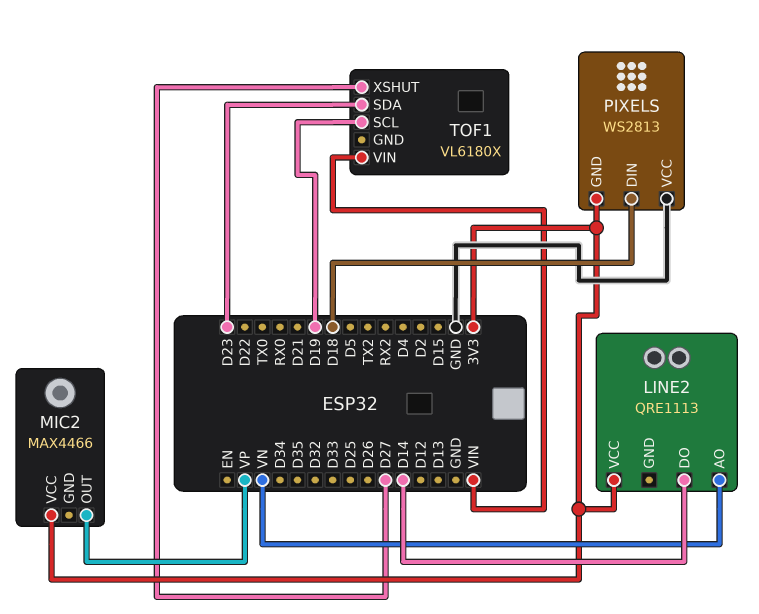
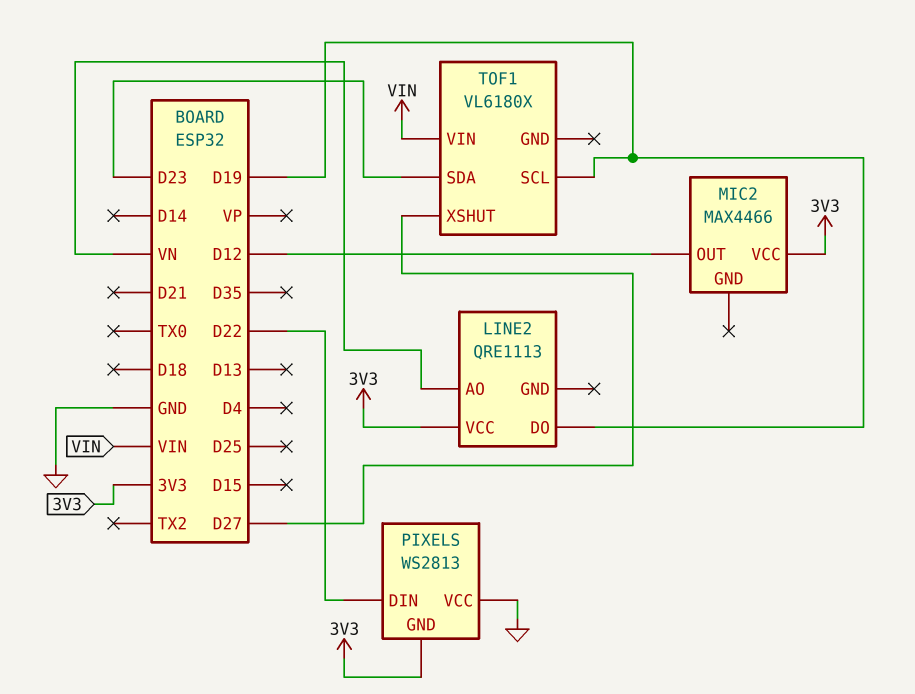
LINE2 pin DO: D14 -> D19
MIC2 pin OUT: VP -> D12
PIXELS pin DIN: D18 -> D22

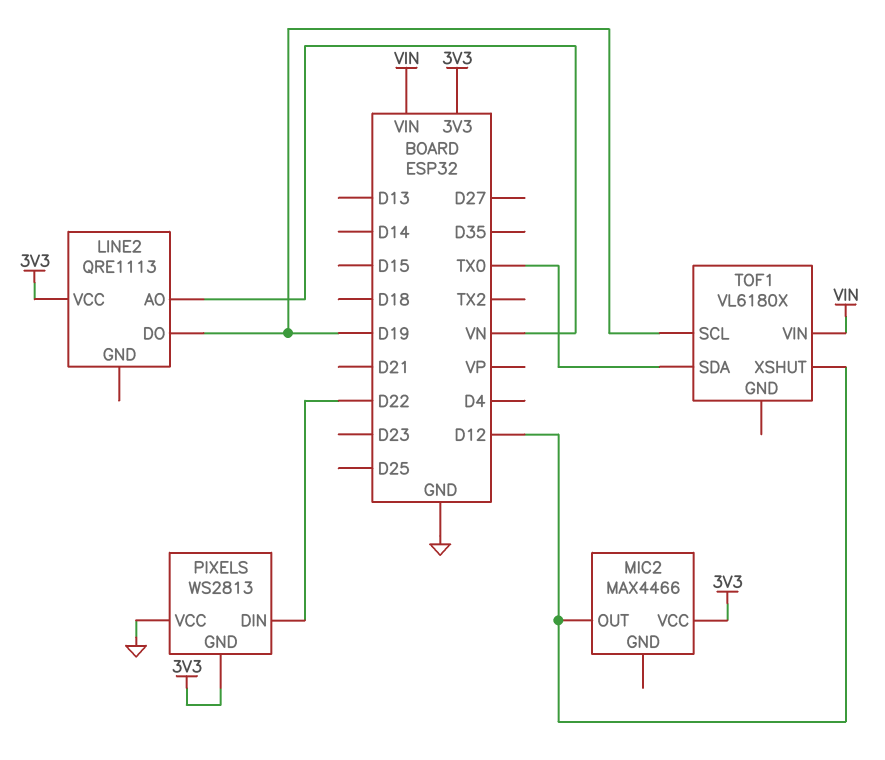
TOF1 pin SDA: D23 -> TX0
TOF1 pin XSHUT: D27 -> D12

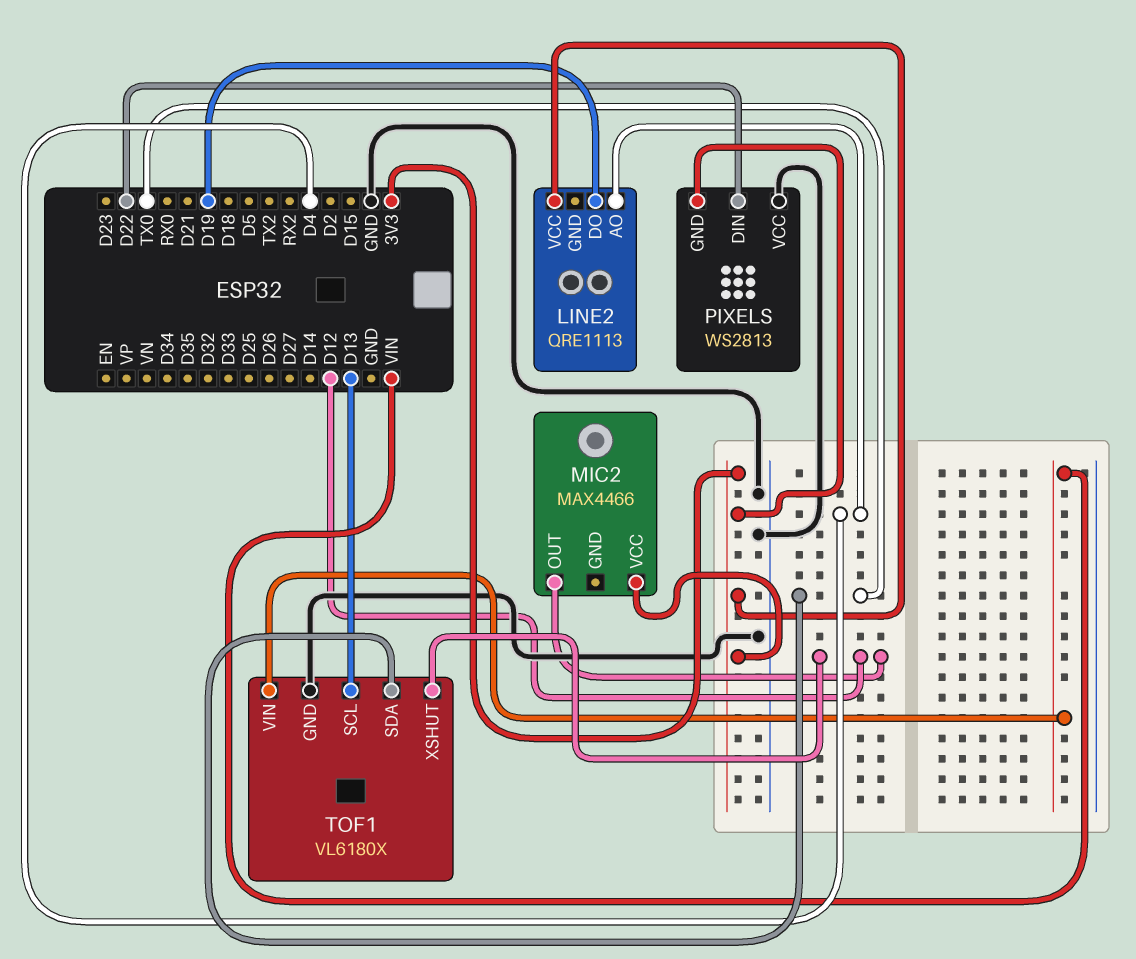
LINE2 pin AO: VN -> D4
TOF1 pin GND: none -> GND
TOF1 pin SCL: D19 -> D13

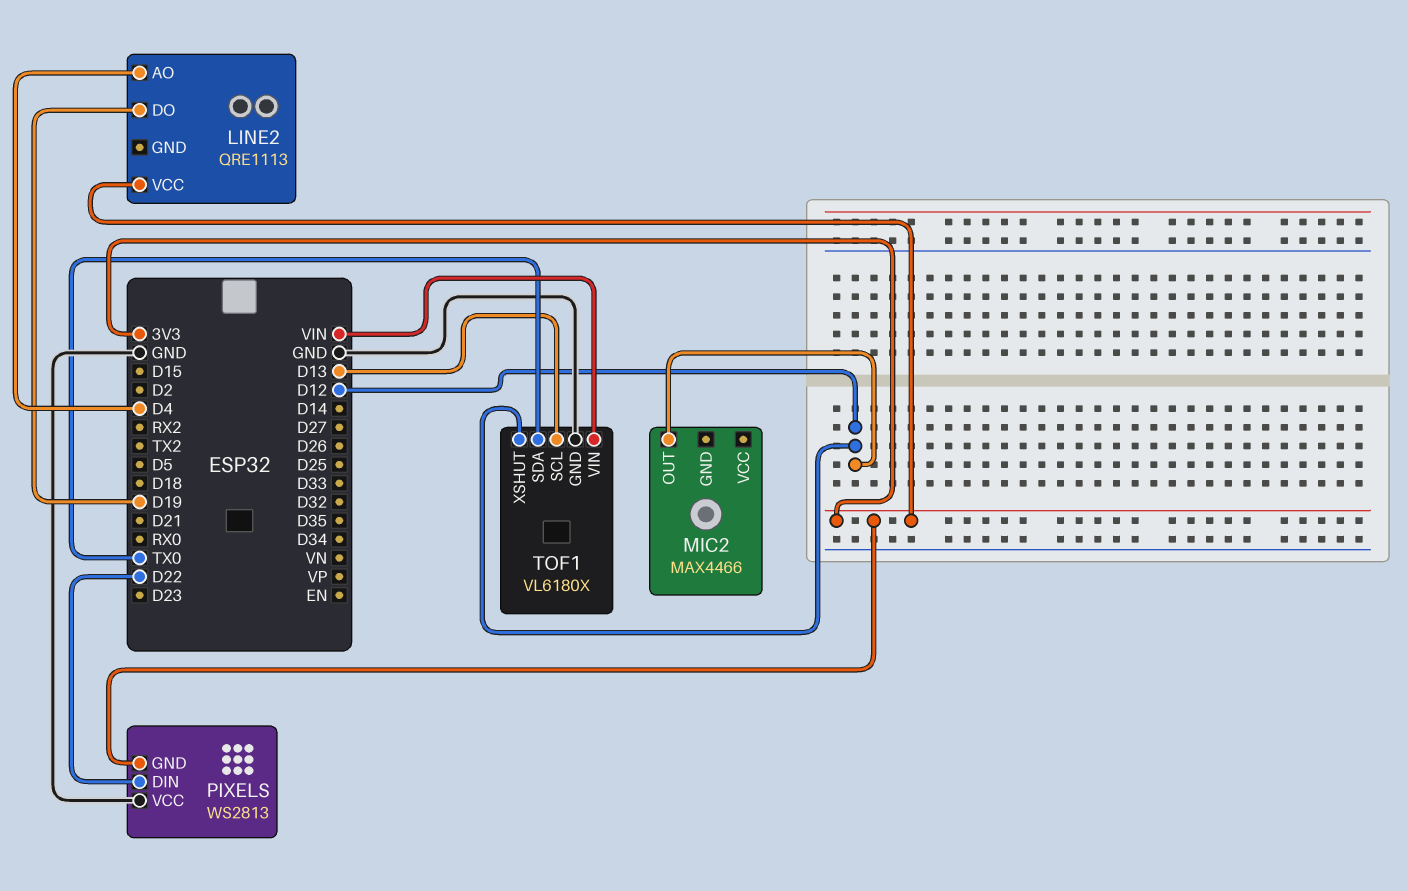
MIC2 pin VCC: 3V3 -> none

